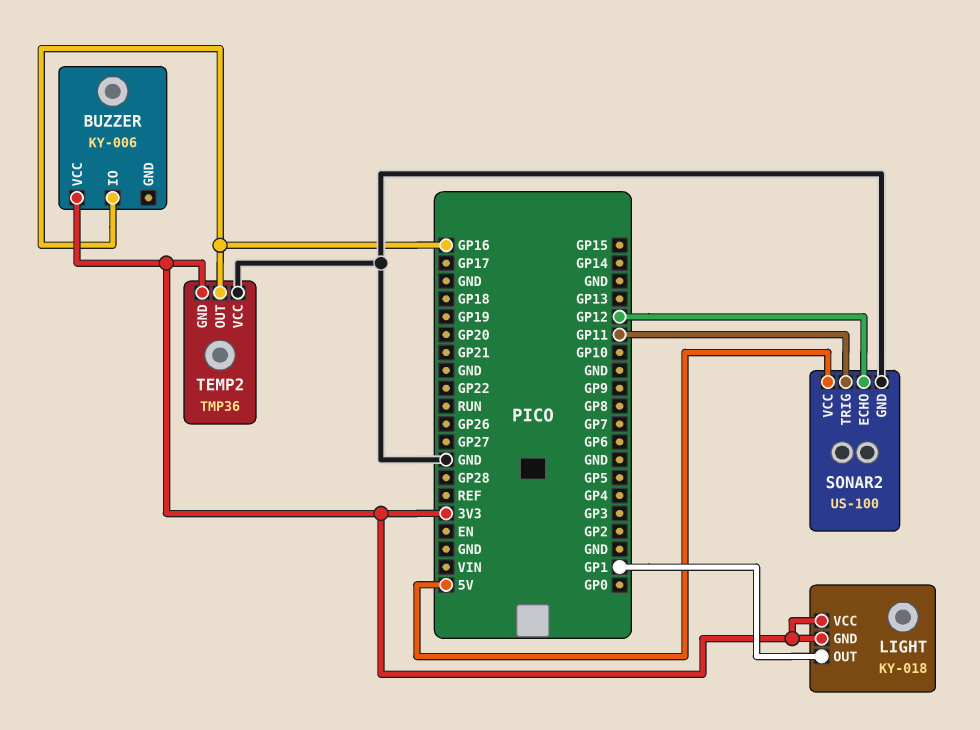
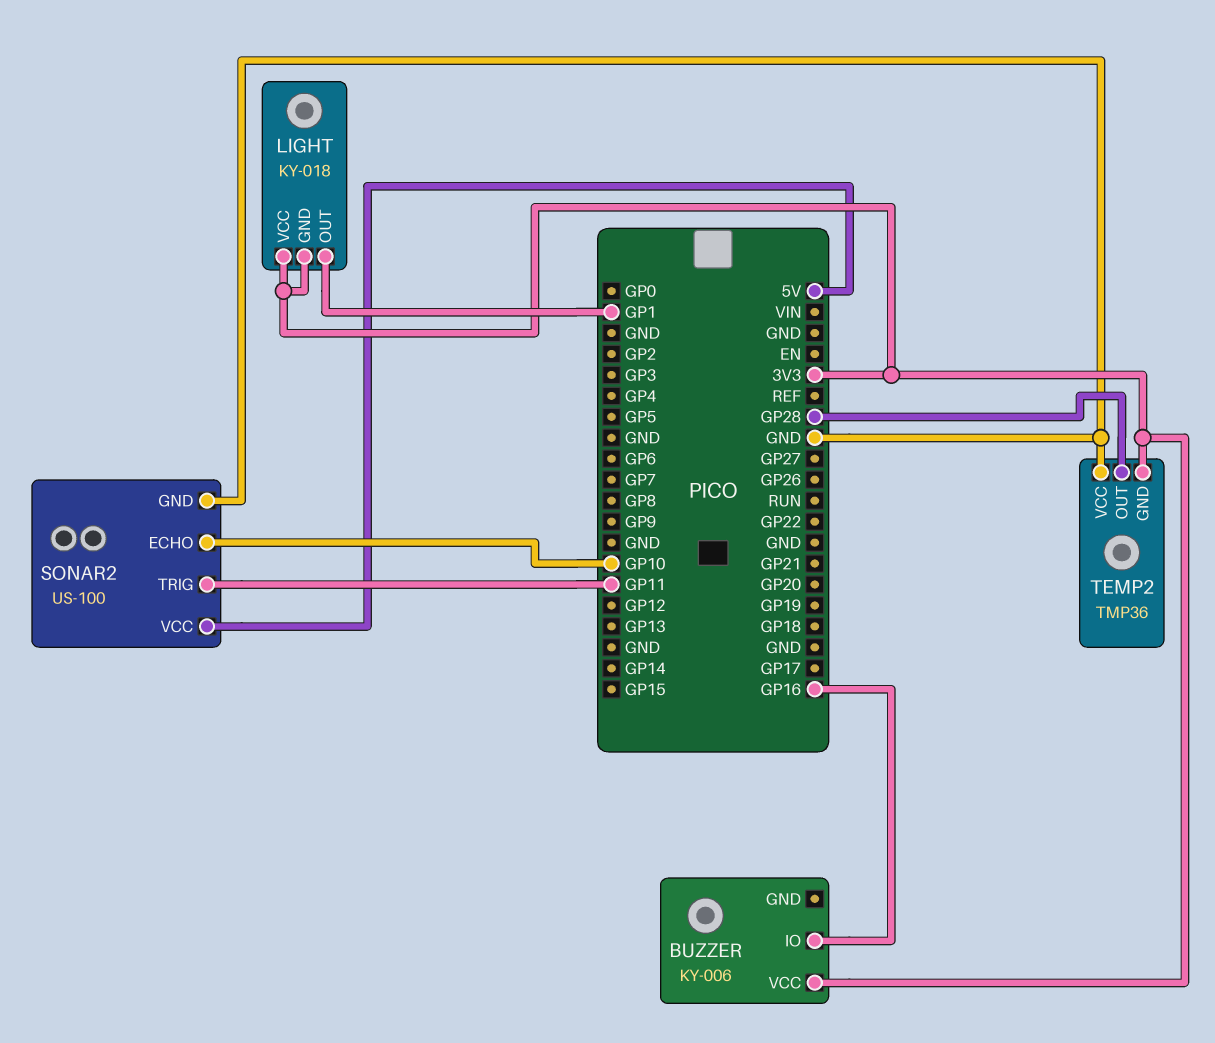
SONAR2 pin ECHO: GP12 -> GP10
TEMP2 pin OUT: GP16 -> GP28

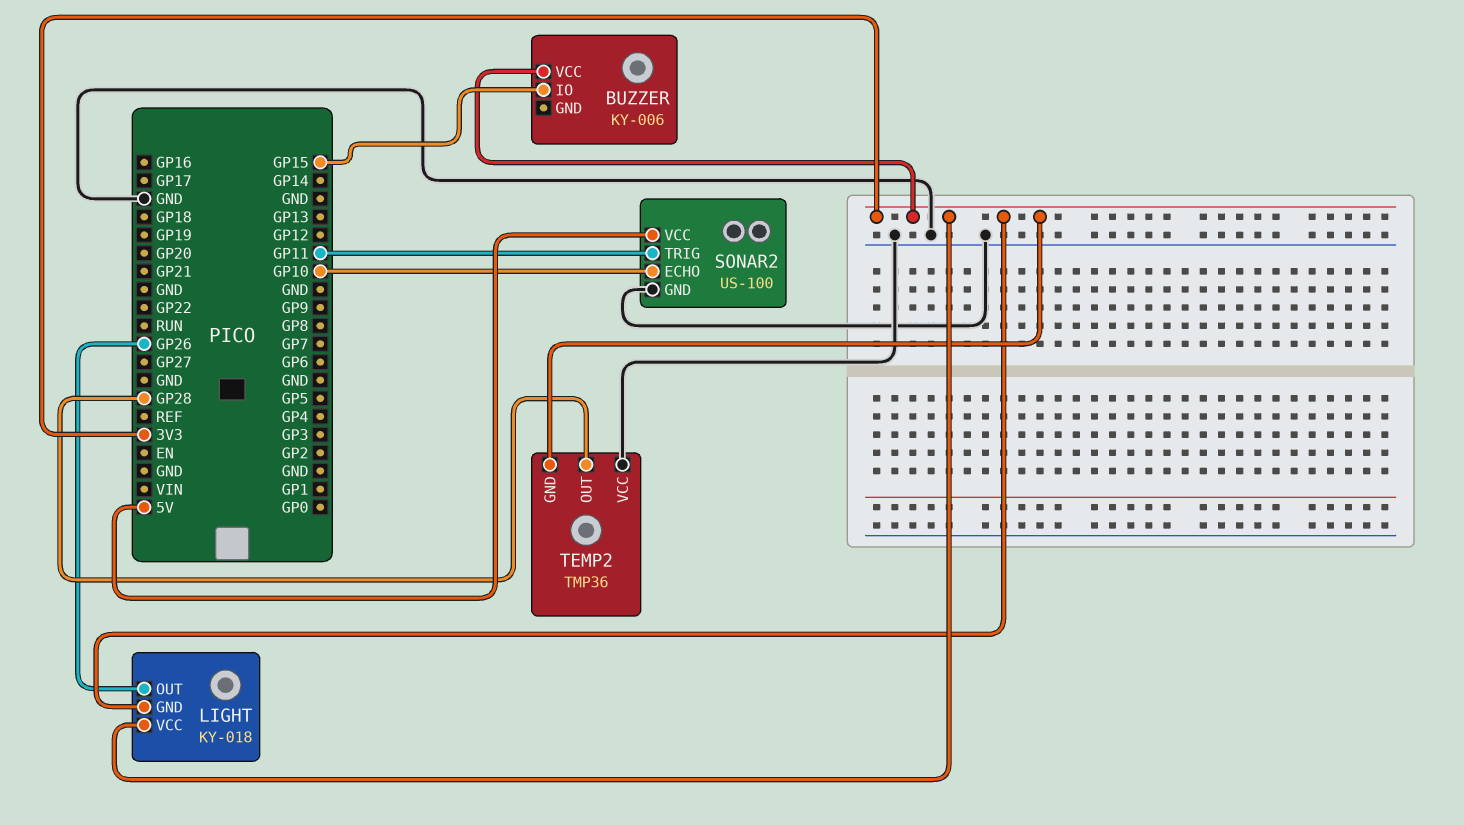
BUZZER pin IO: GP16 -> GP15
LIGHT pin OUT: GP1 -> GP26

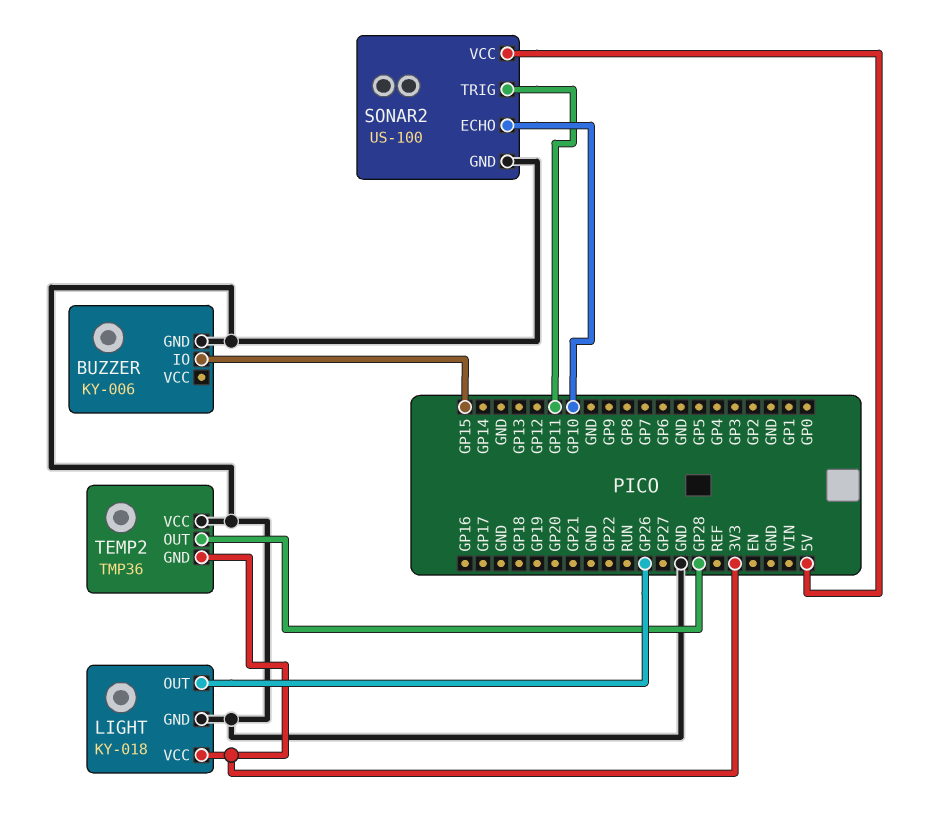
BUZZER pin GND: none -> GND
BUZZER pin VCC: 3V3 -> none
LIGHT pin GND: 3V3 -> GND

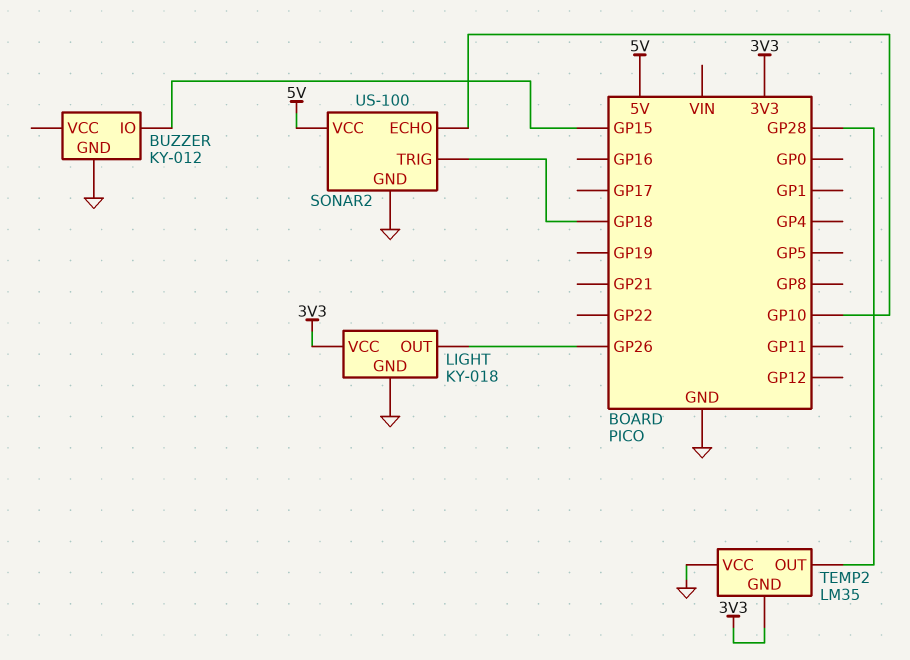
BUZZER: KY-006 -> KY-012
SONAR2 pin TRIG: GP11 -> GP18
TEMP2: TMP36 -> LM35

